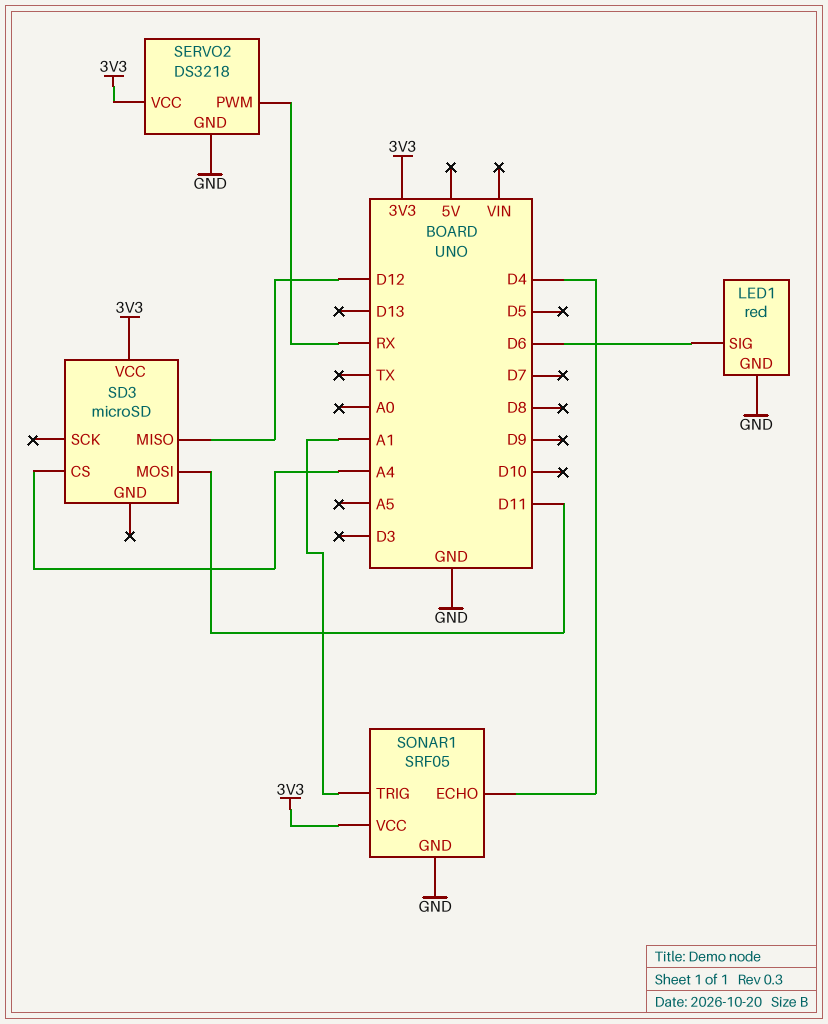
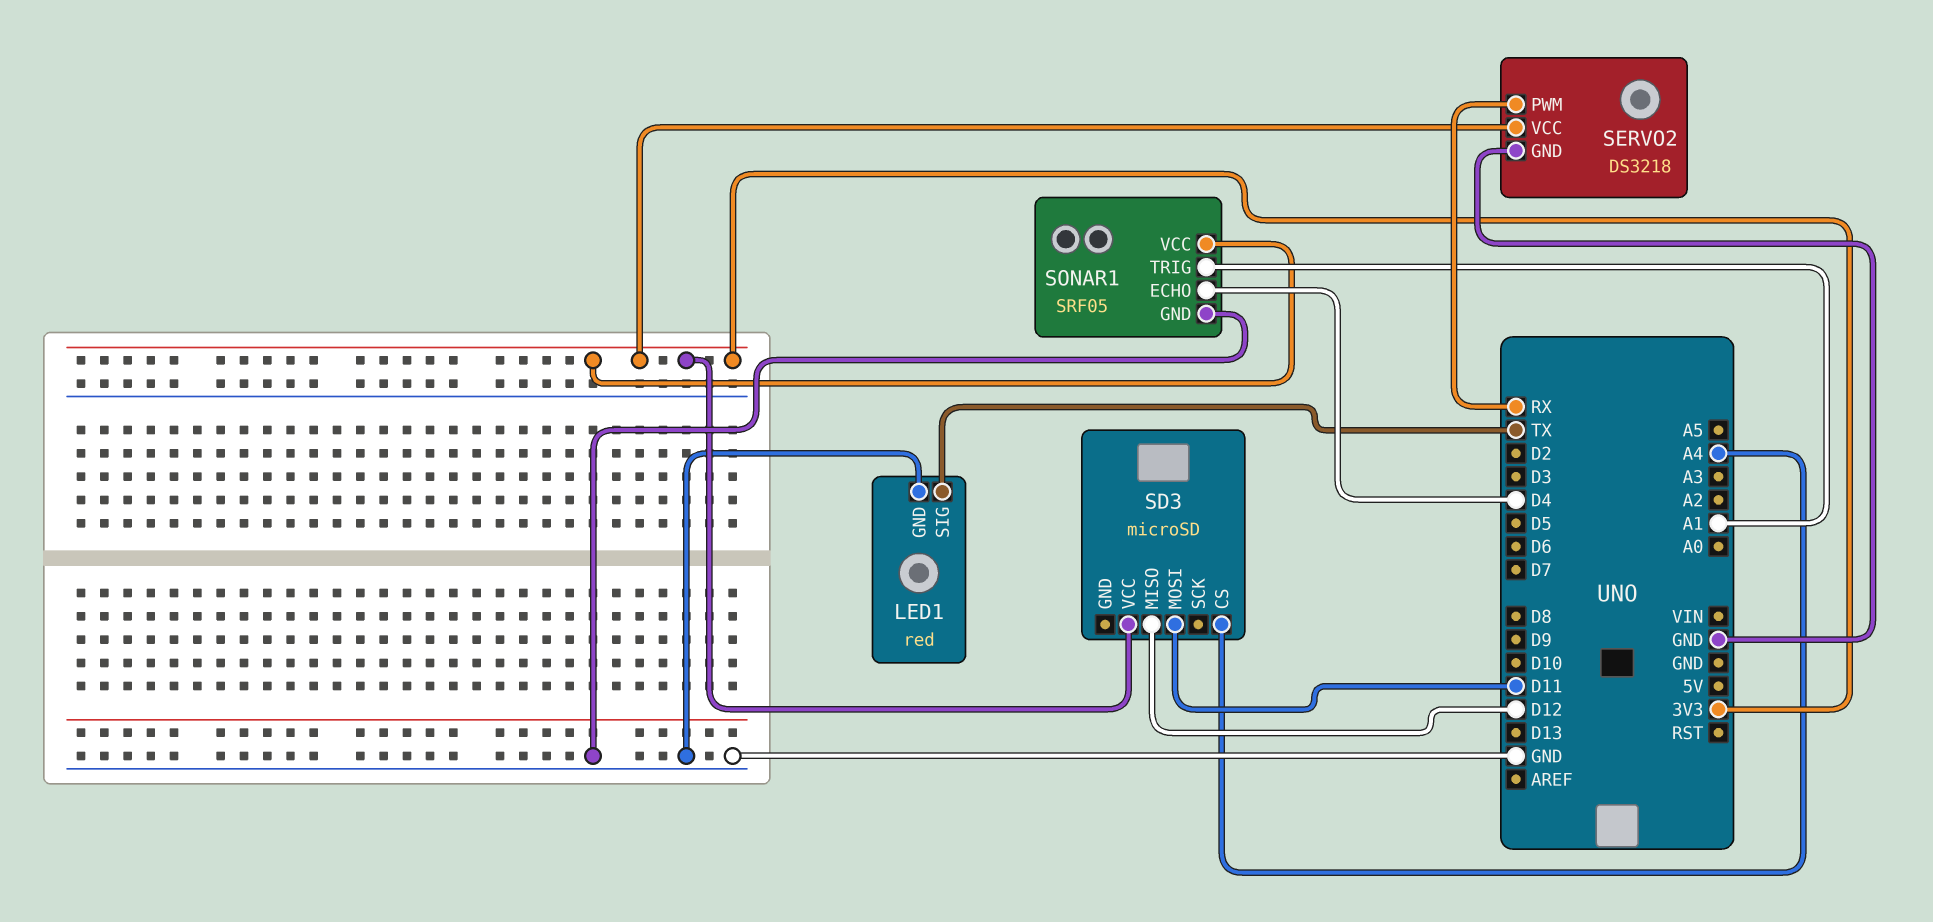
LED1 pin SIG: D6 -> TX

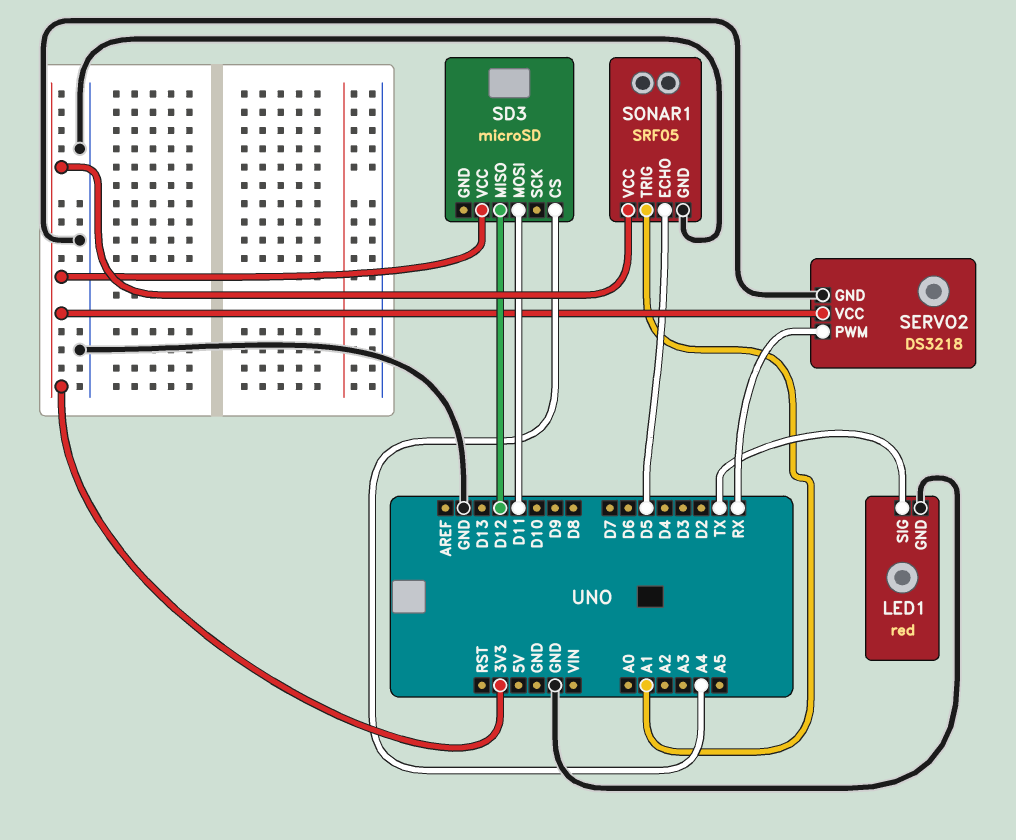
SONAR1 pin ECHO: D4 -> D5

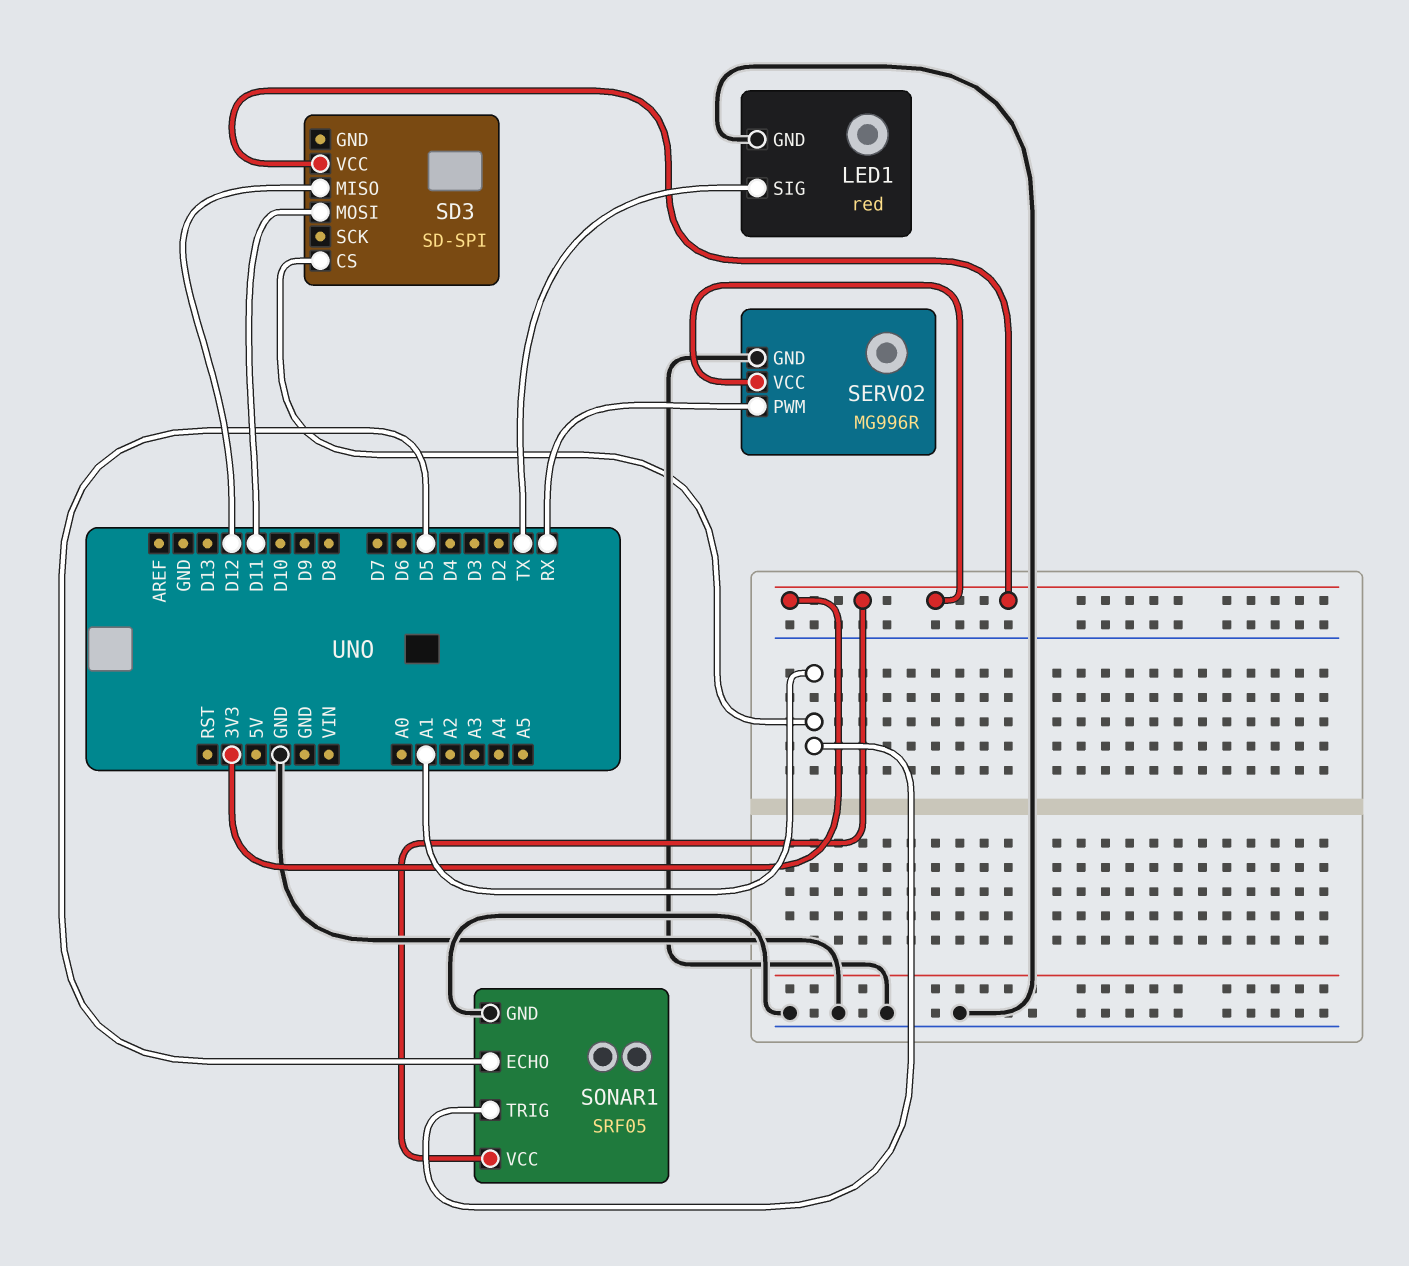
SD3: microSD -> SD-SPI
SD3 pin CS: A4 -> A1
SERVO2: DS3218 -> MG996R

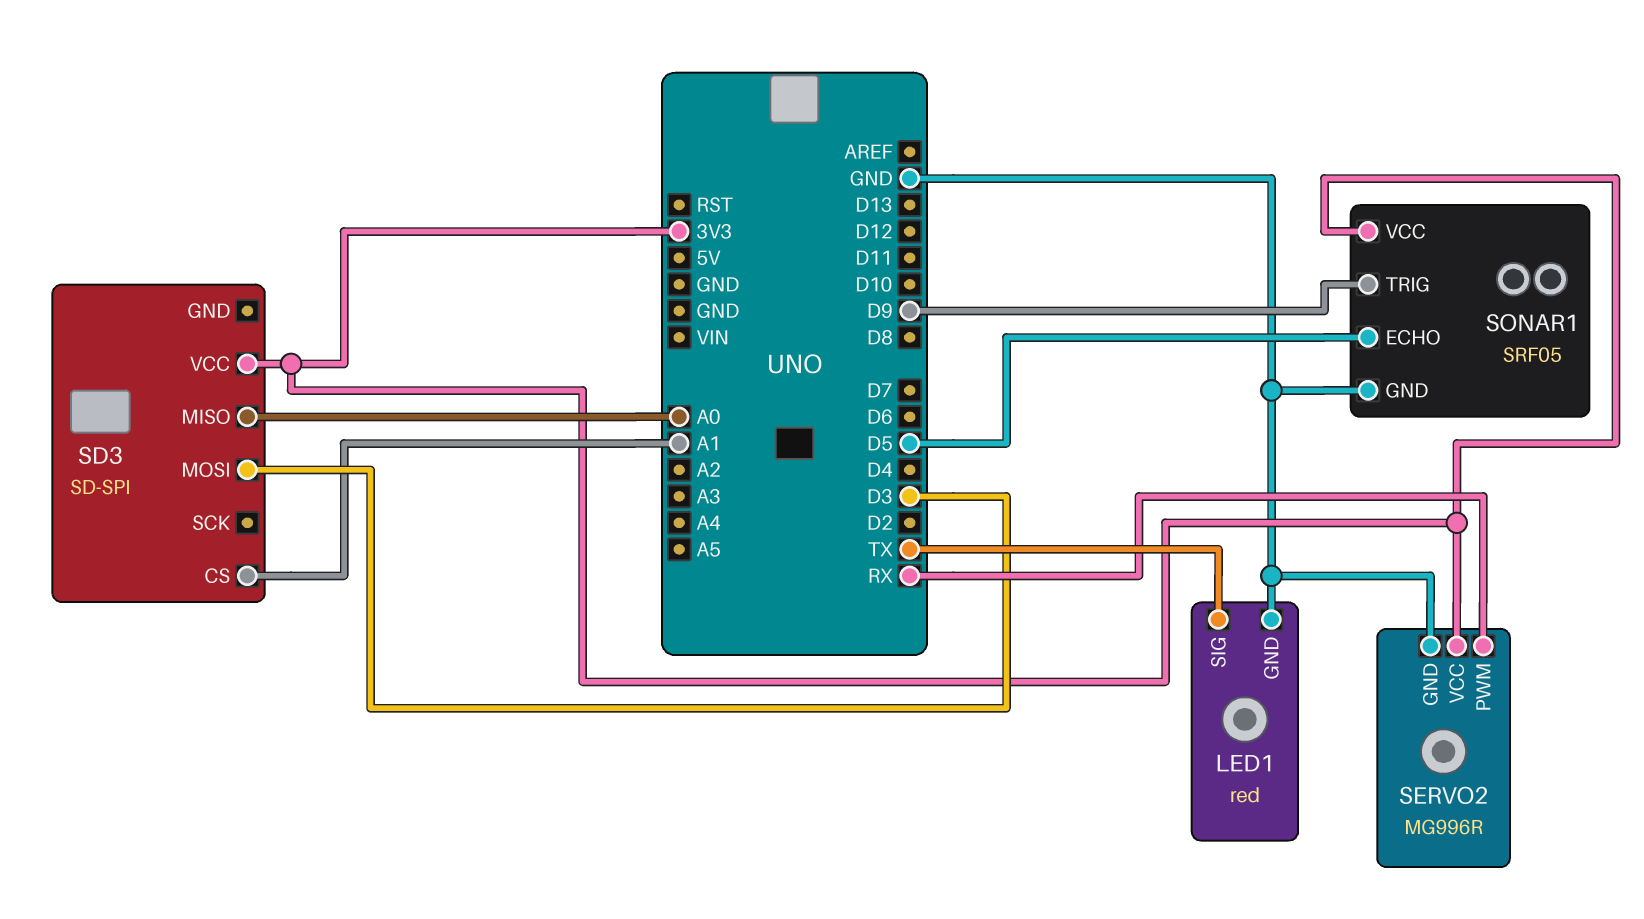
SD3 pin MISO: D12 -> A0
SD3 pin MOSI: D11 -> D3
SONAR1 pin TRIG: A1 -> D9

